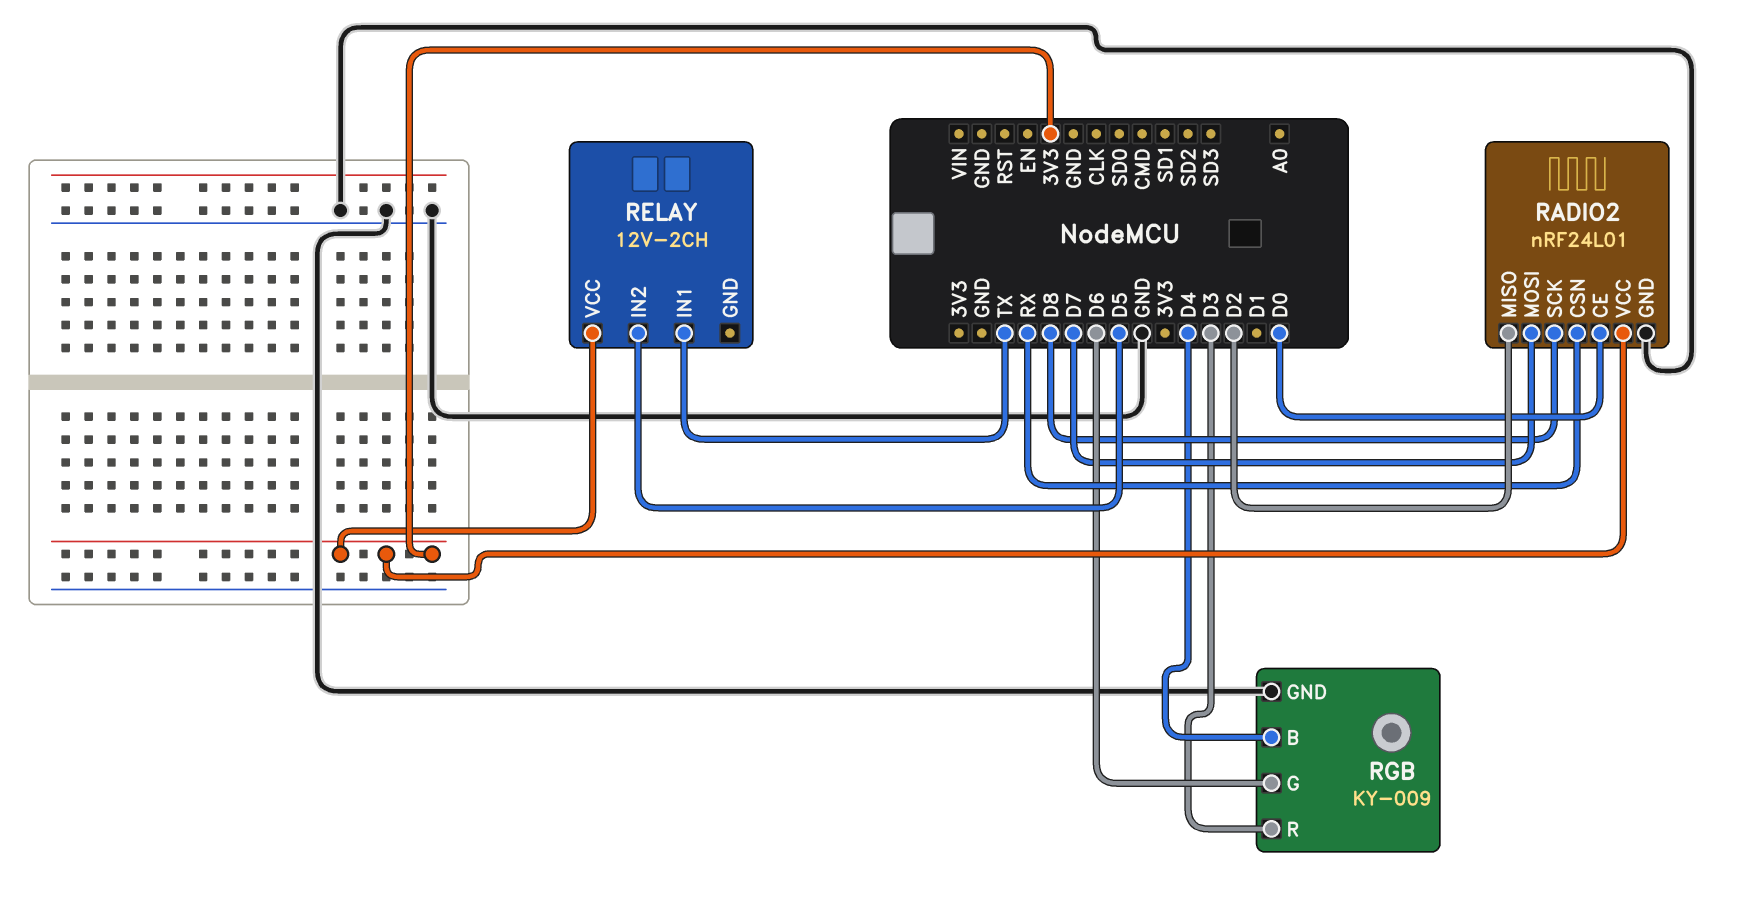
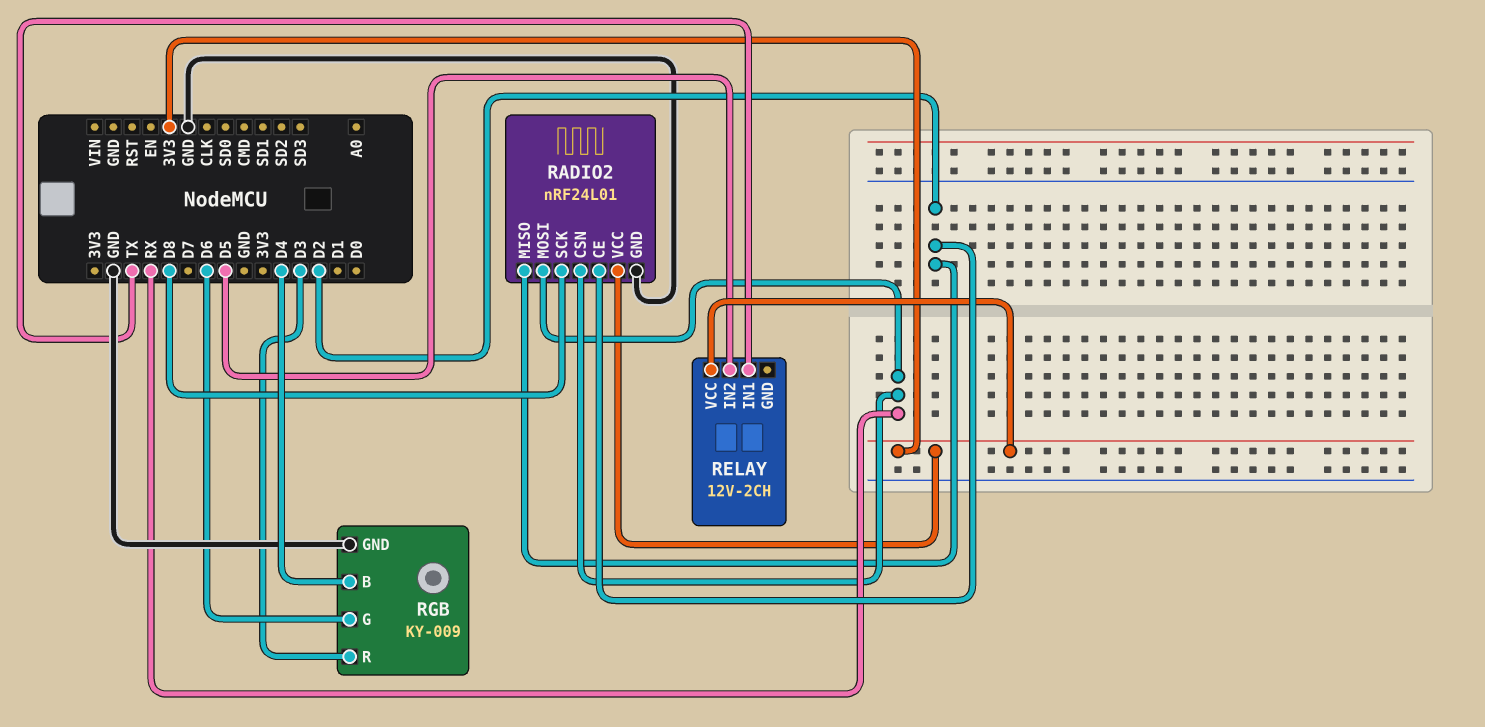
RADIO2 pin CE: D0 -> D2
RADIO2 pin MOSI: D7 -> RX

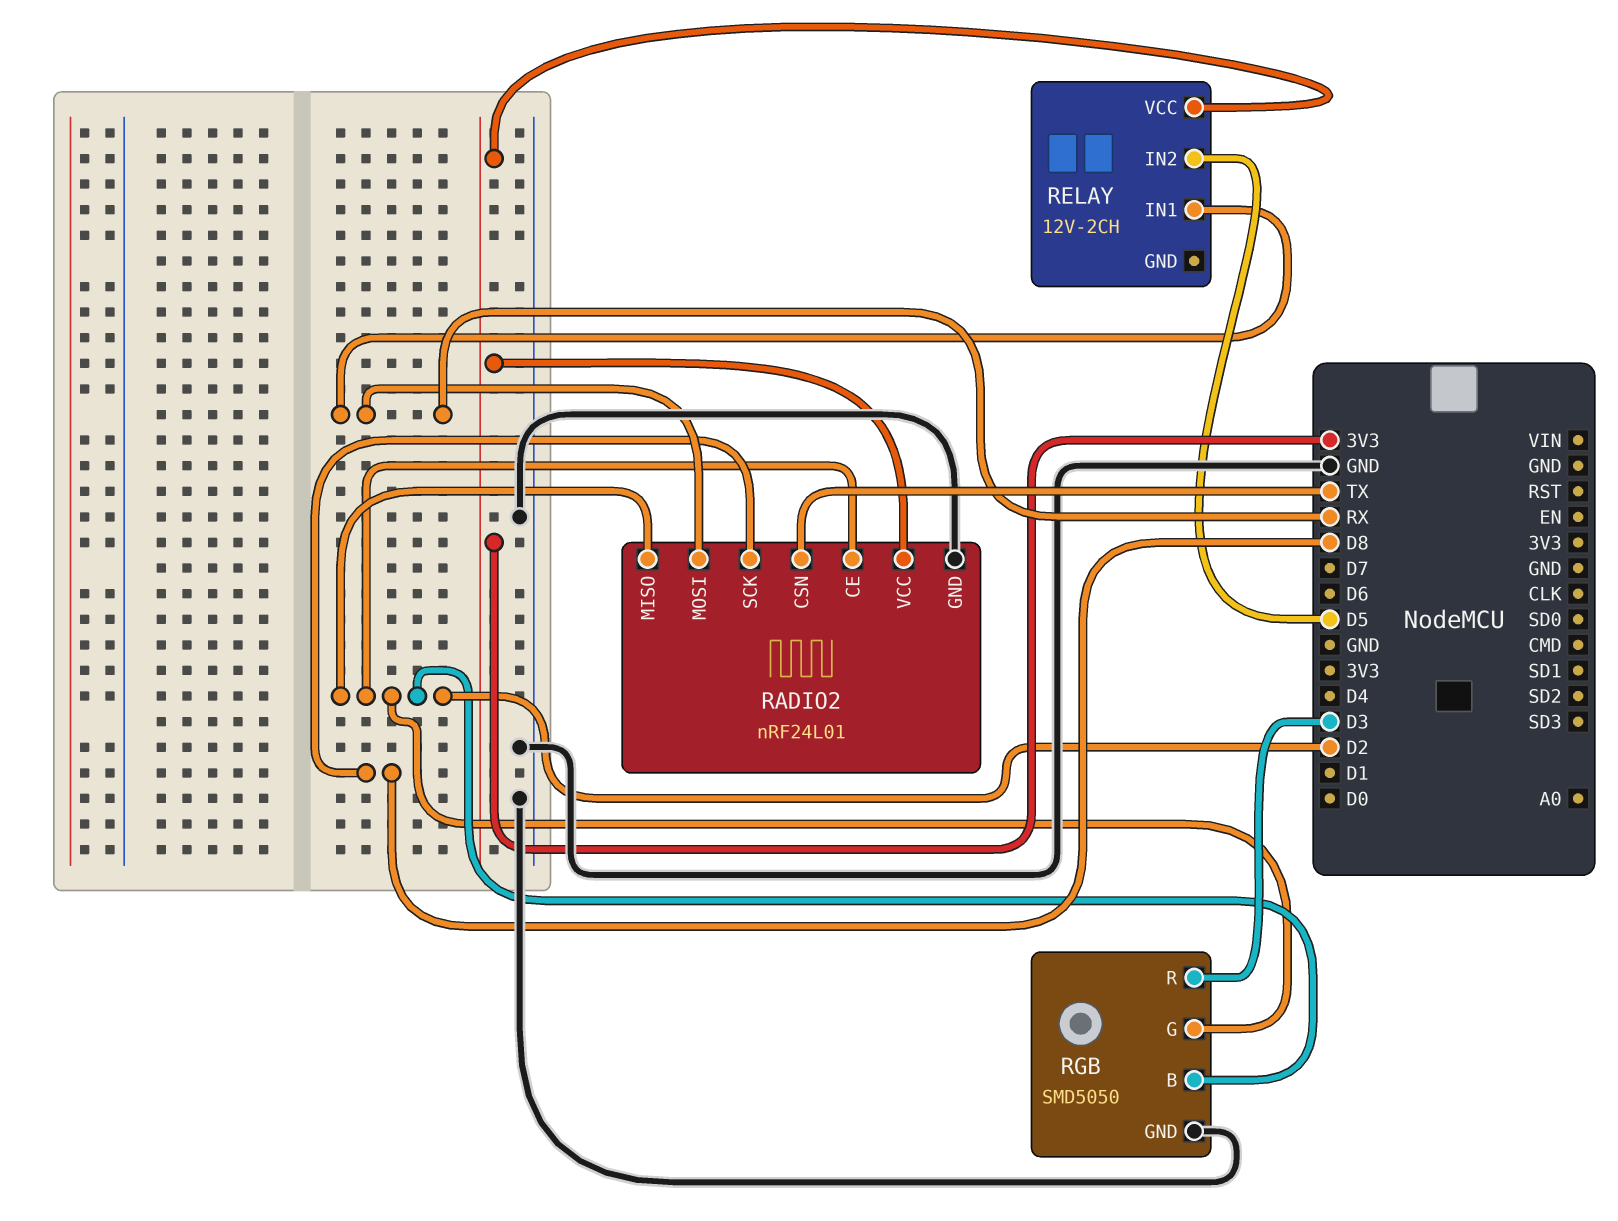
RADIO2 pin CSN: RX -> TX
RELAY pin IN1: TX -> RX
RGB: KY-009 -> SMD5050
RGB pin B: D4 -> D2
RGB pin G: D6 -> D2

